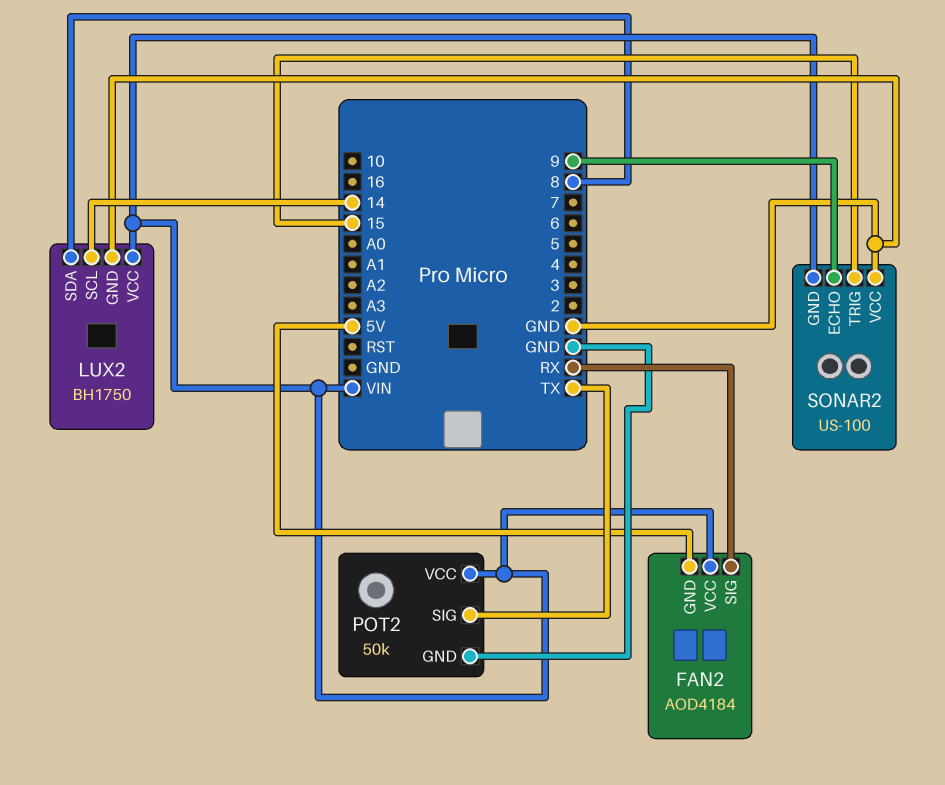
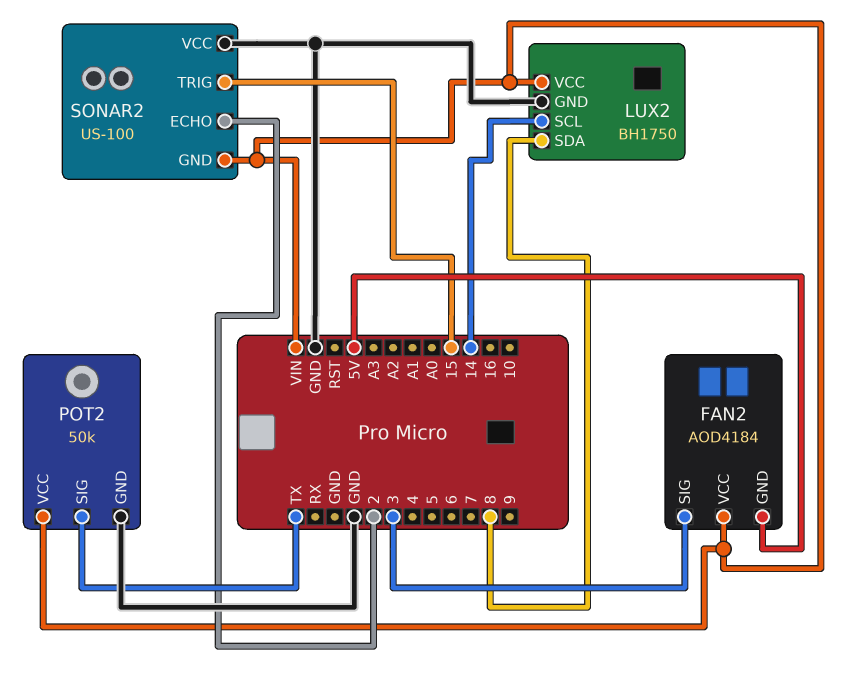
FAN2 pin SIG: RX -> 3
SONAR2 pin ECHO: 9 -> 2

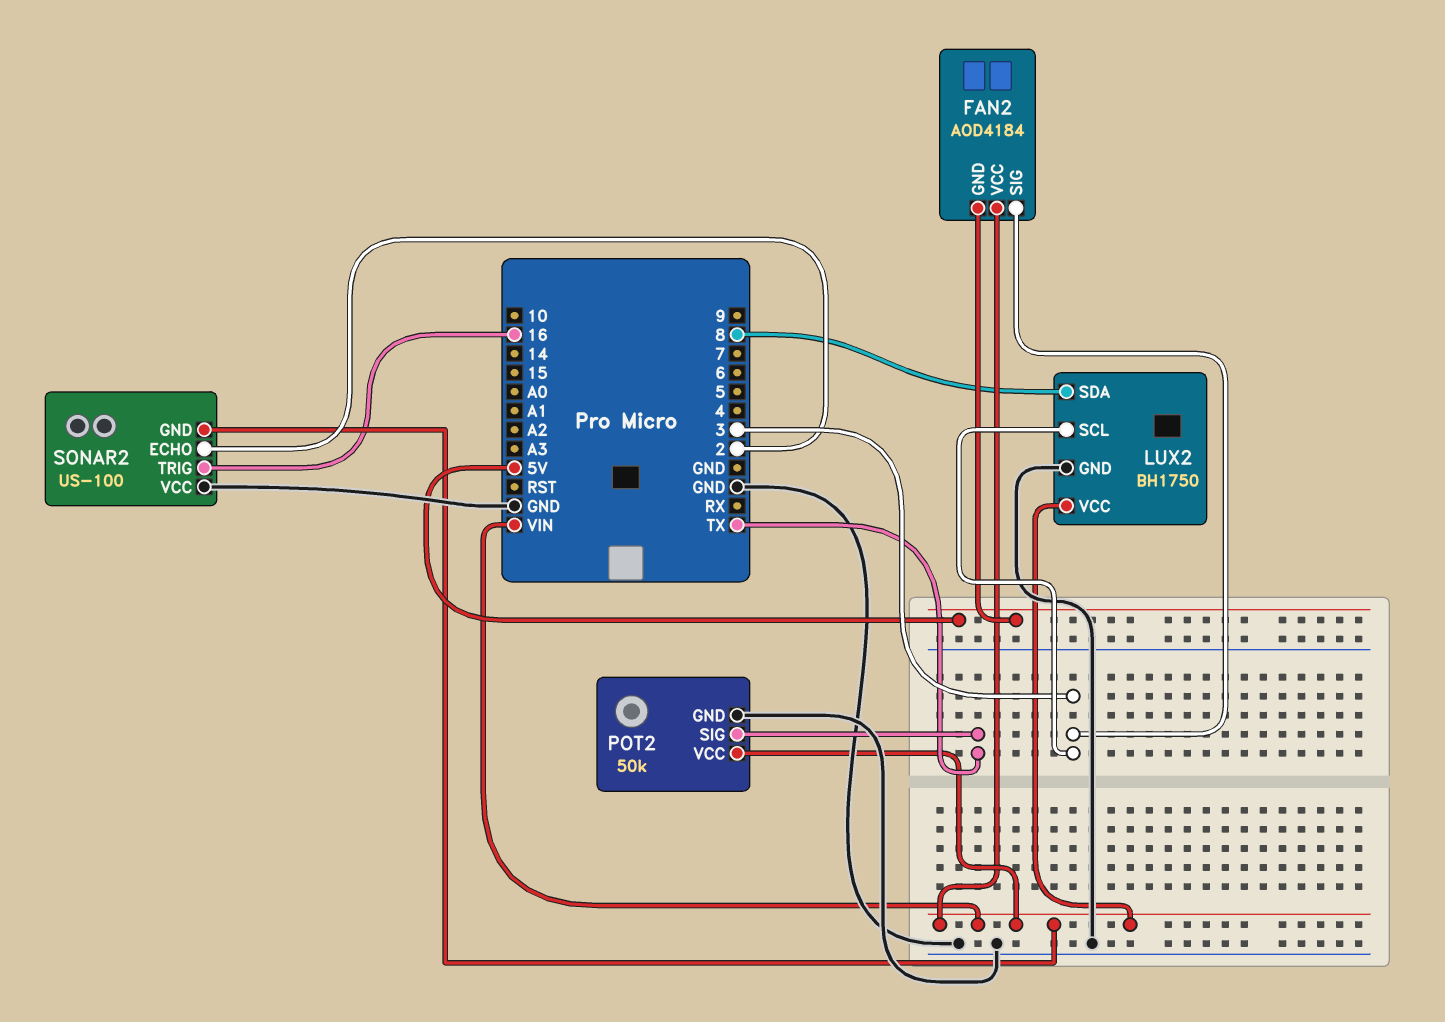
LUX2 pin SCL: 14 -> 3
SONAR2 pin TRIG: 15 -> 16

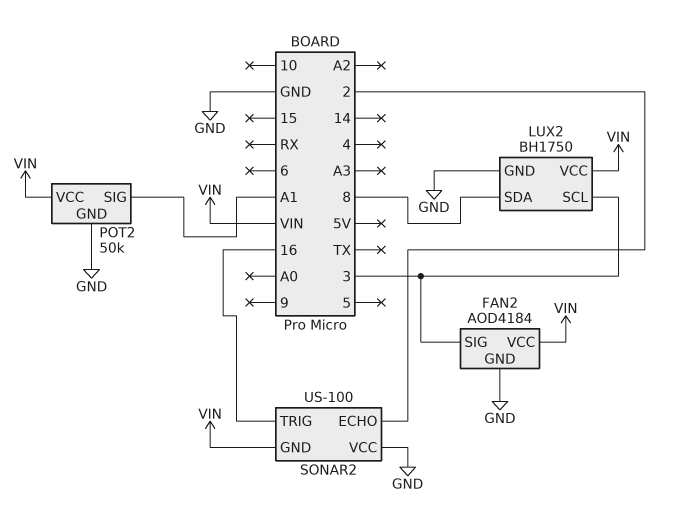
FAN2 pin GND: 5V -> GND
POT2 pin SIG: TX -> A1

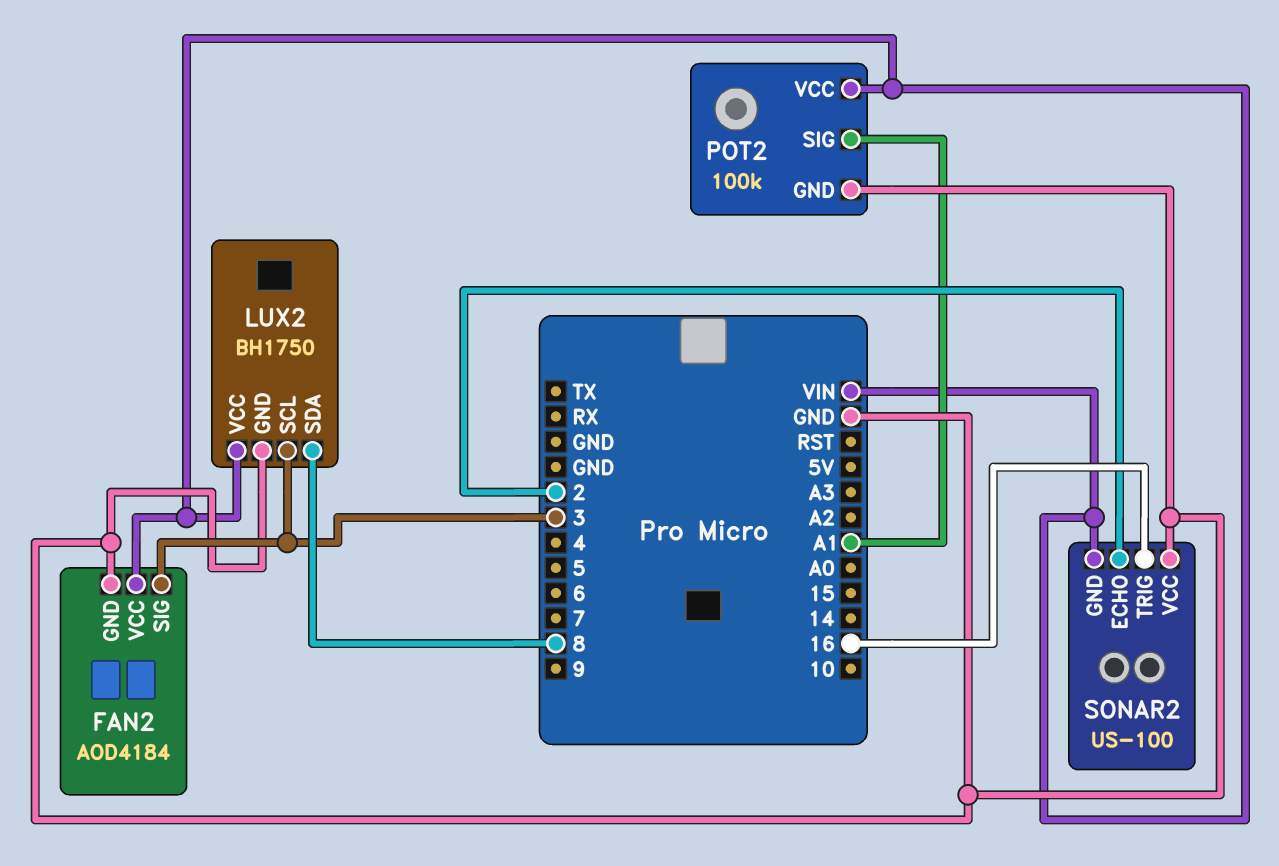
POT2: 50k -> 100k

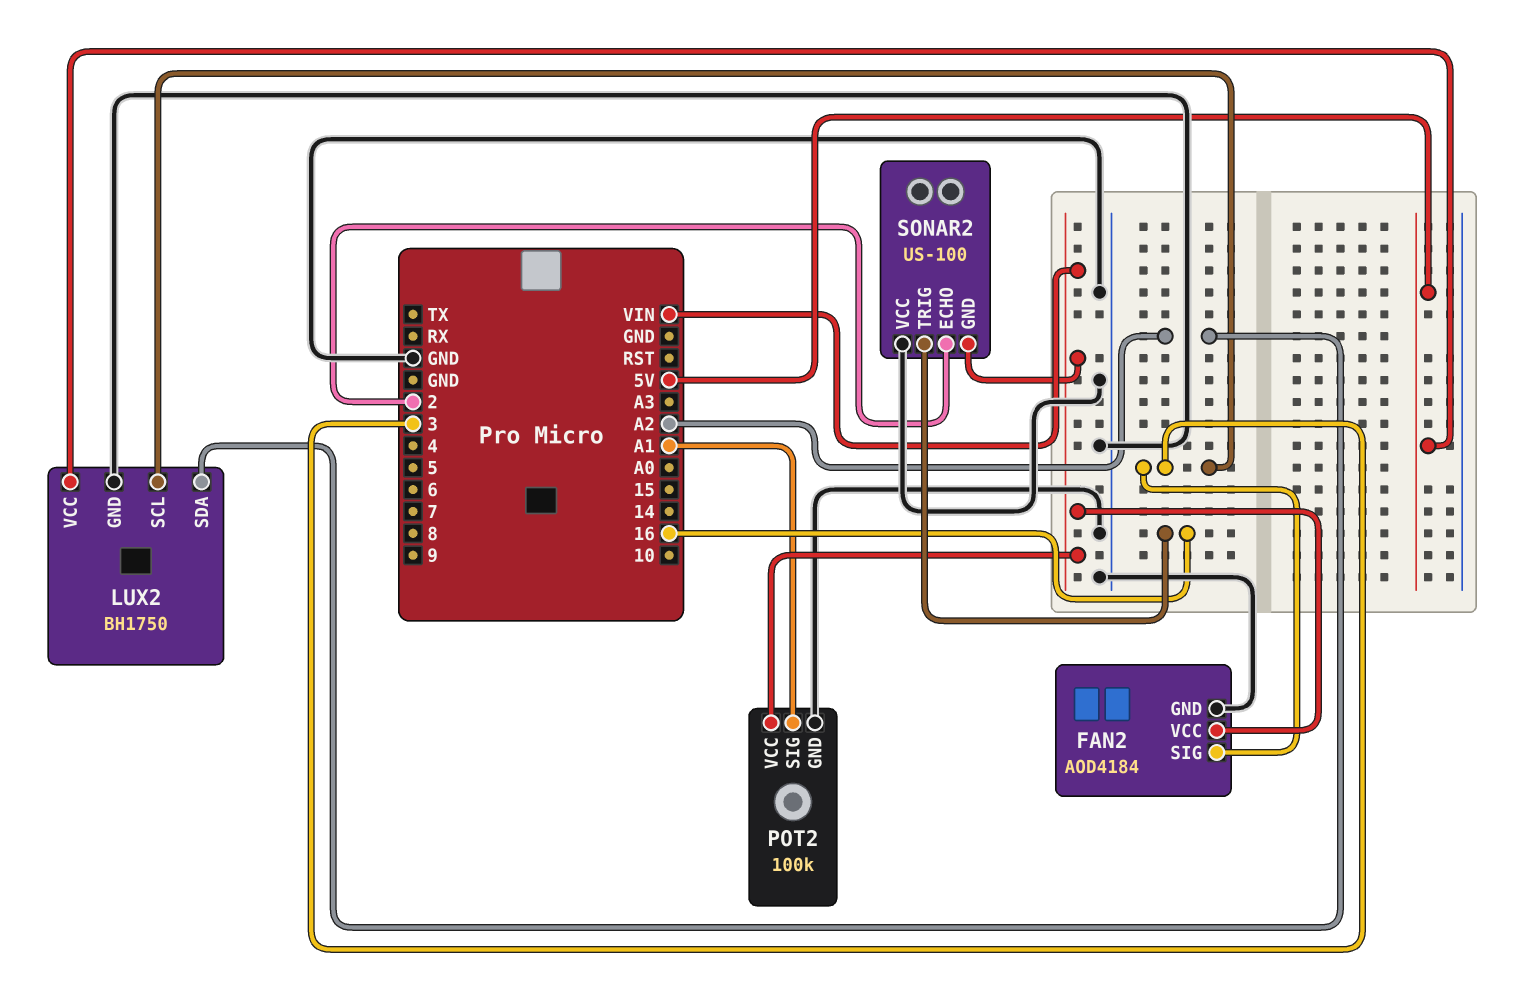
LUX2 pin SDA: 8 -> A2
LUX2 pin VCC: VIN -> 5V

